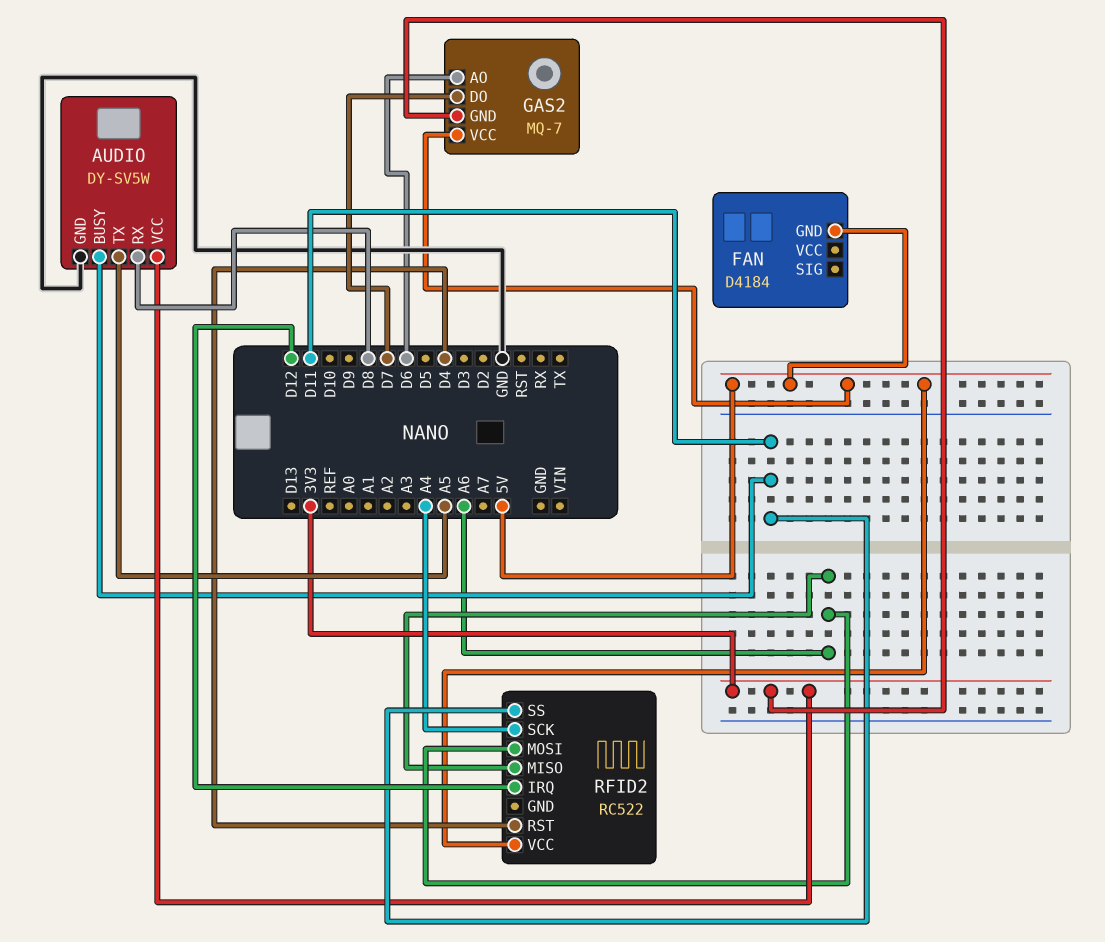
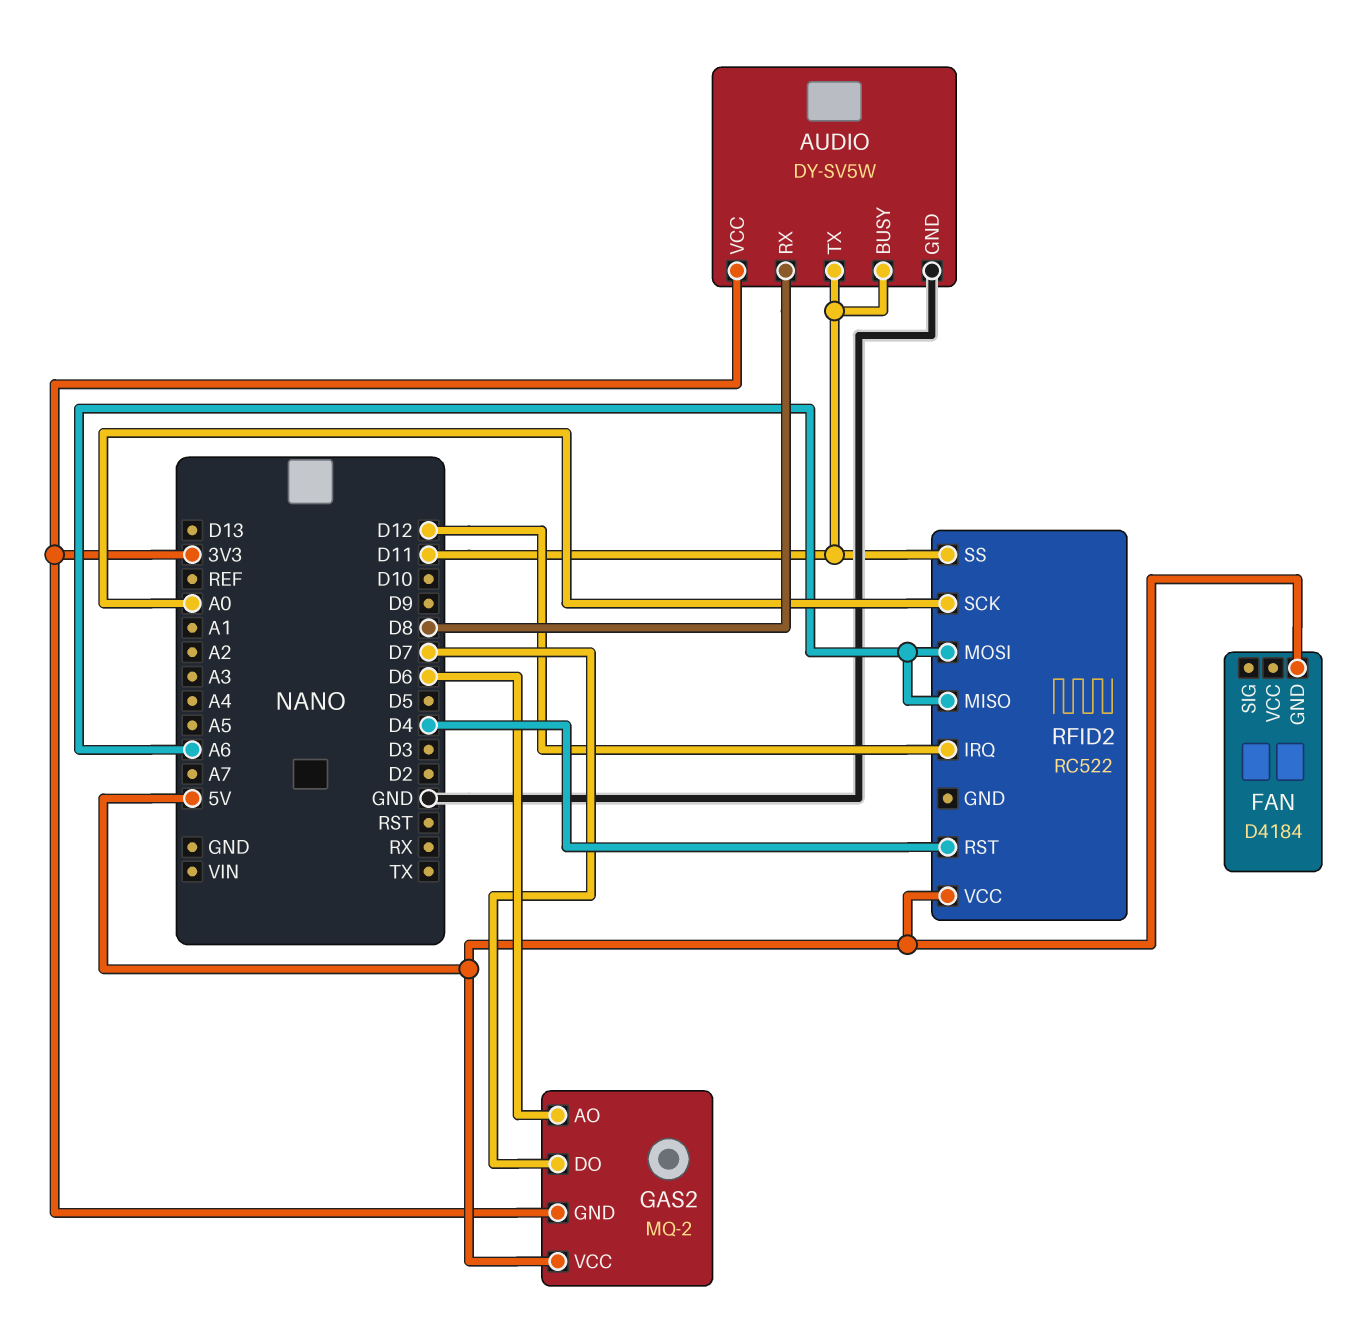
AUDIO pin TX: A5 -> D11
GAS2: MQ-7 -> MQ-2
RFID2 pin SCK: A4 -> A0

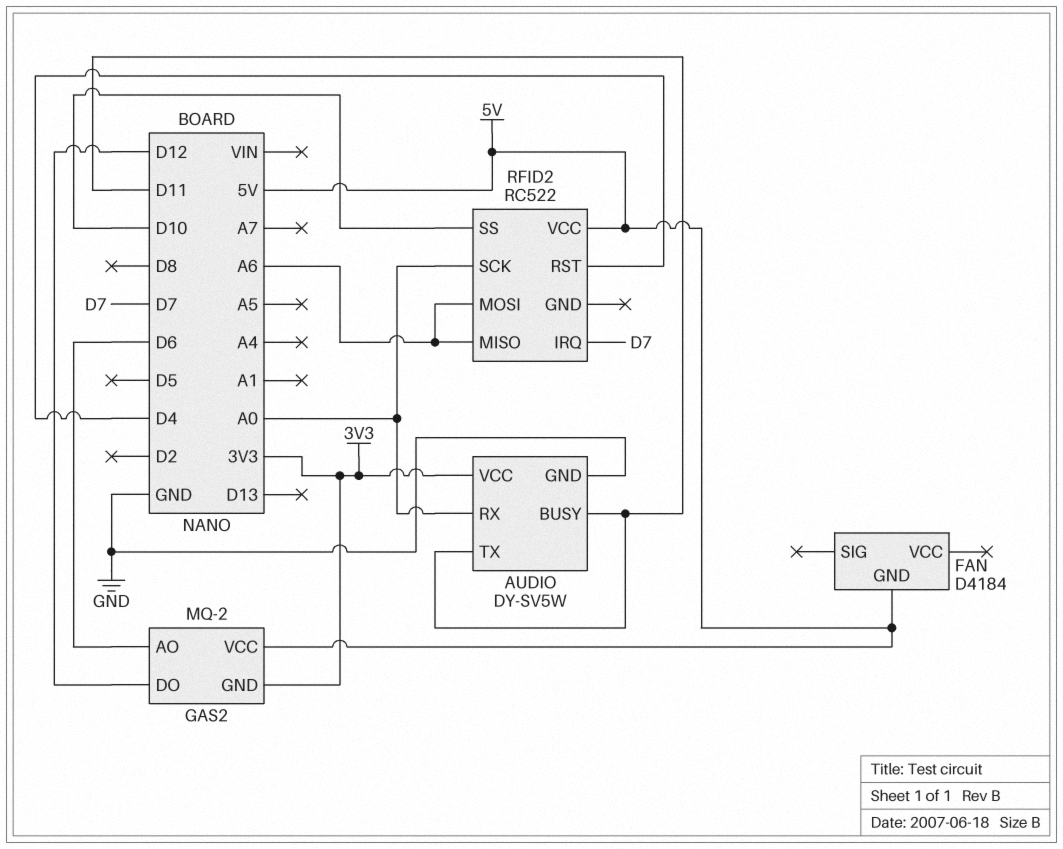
AUDIO pin RX: D8 -> A0
GAS2 pin DO: D7 -> D12
RFID2 pin IRQ: D12 -> D7
RFID2 pin SS: D11 -> D10

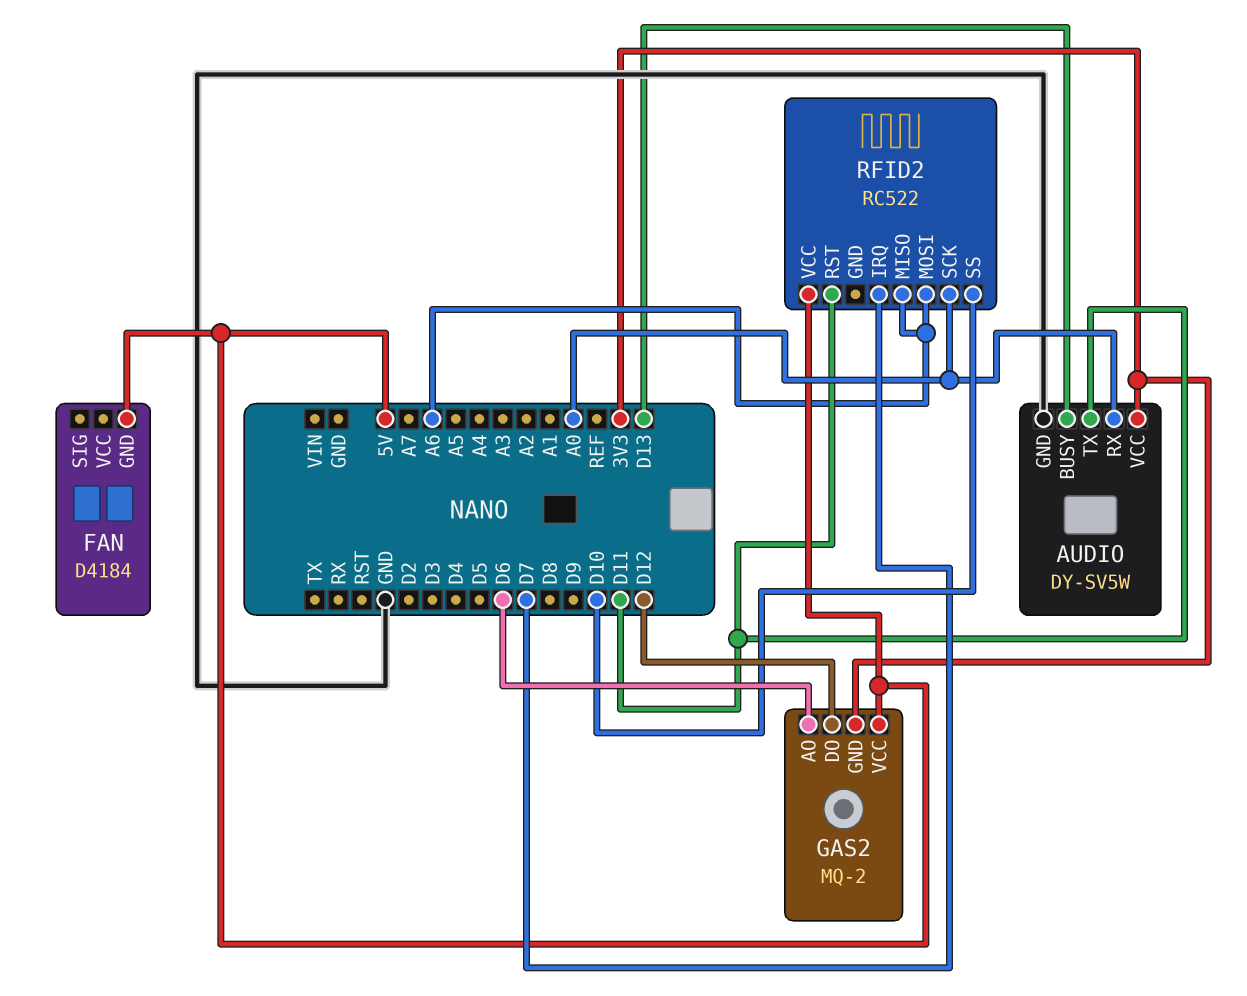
AUDIO pin BUSY: D11 -> D13
RFID2 pin RST: D4 -> D11

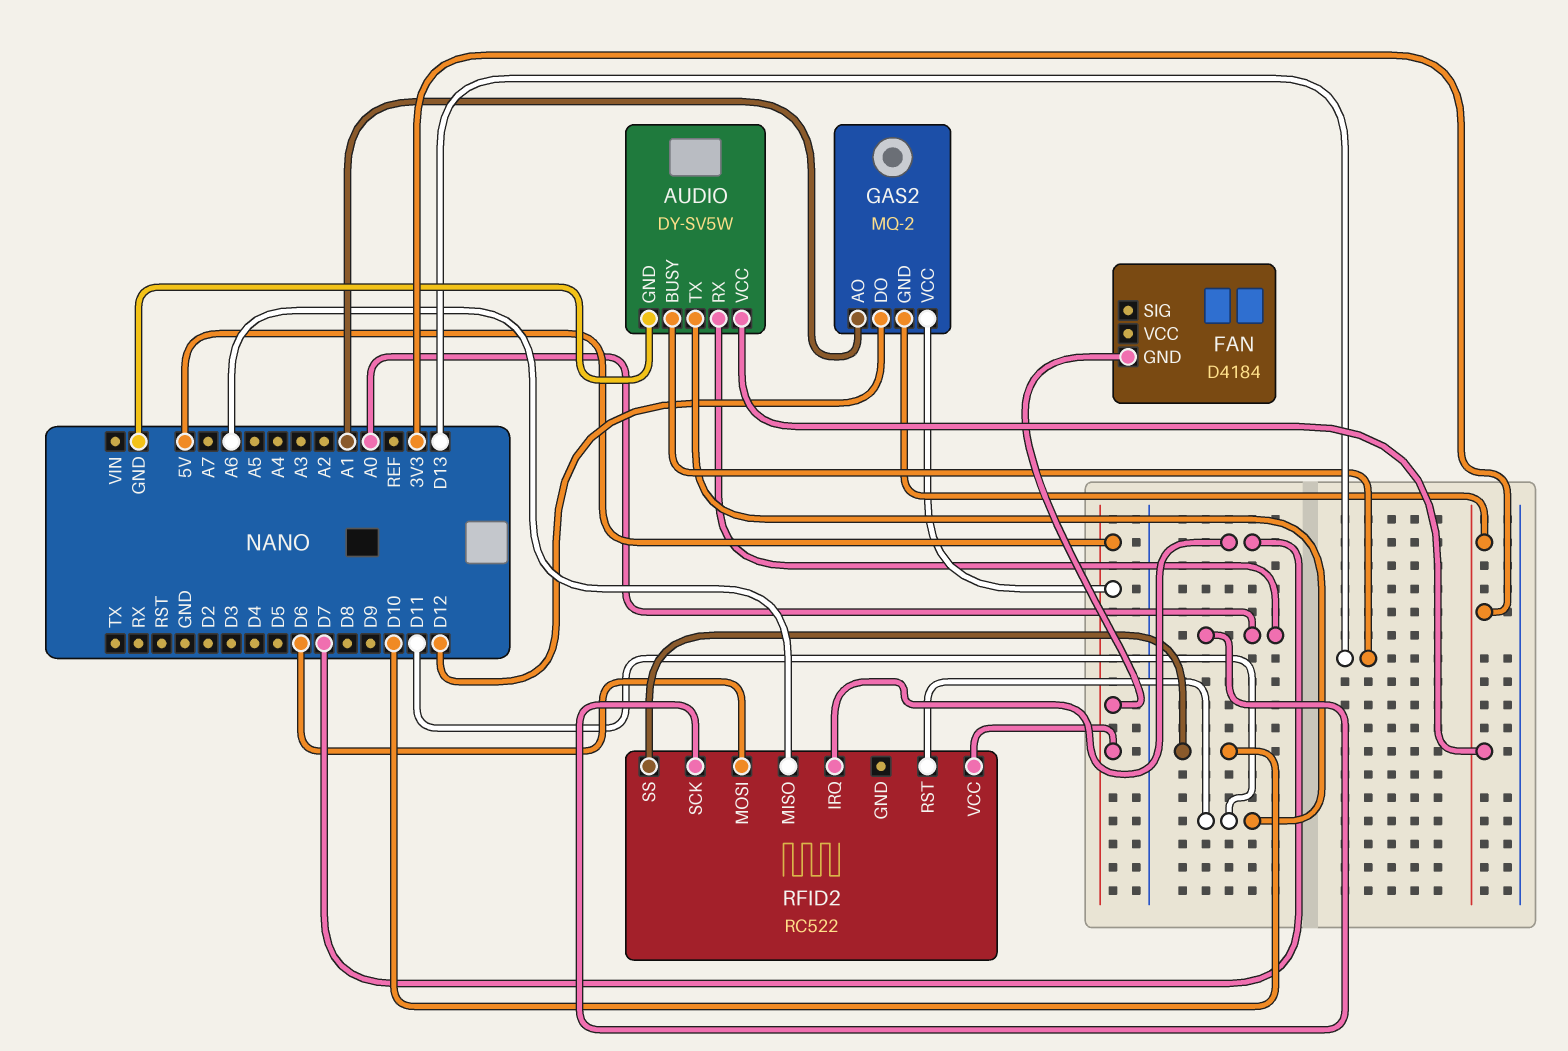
GAS2 pin AO: D6 -> A1
RFID2 pin MOSI: A6 -> D6

